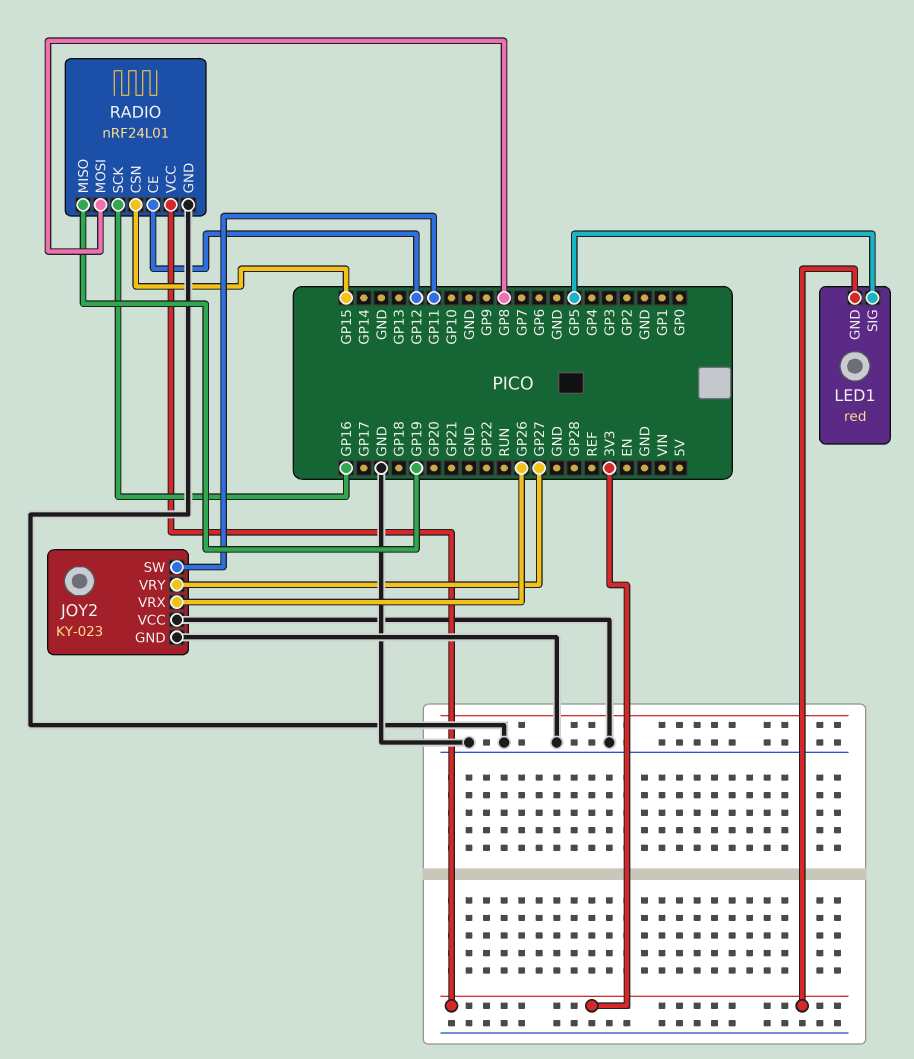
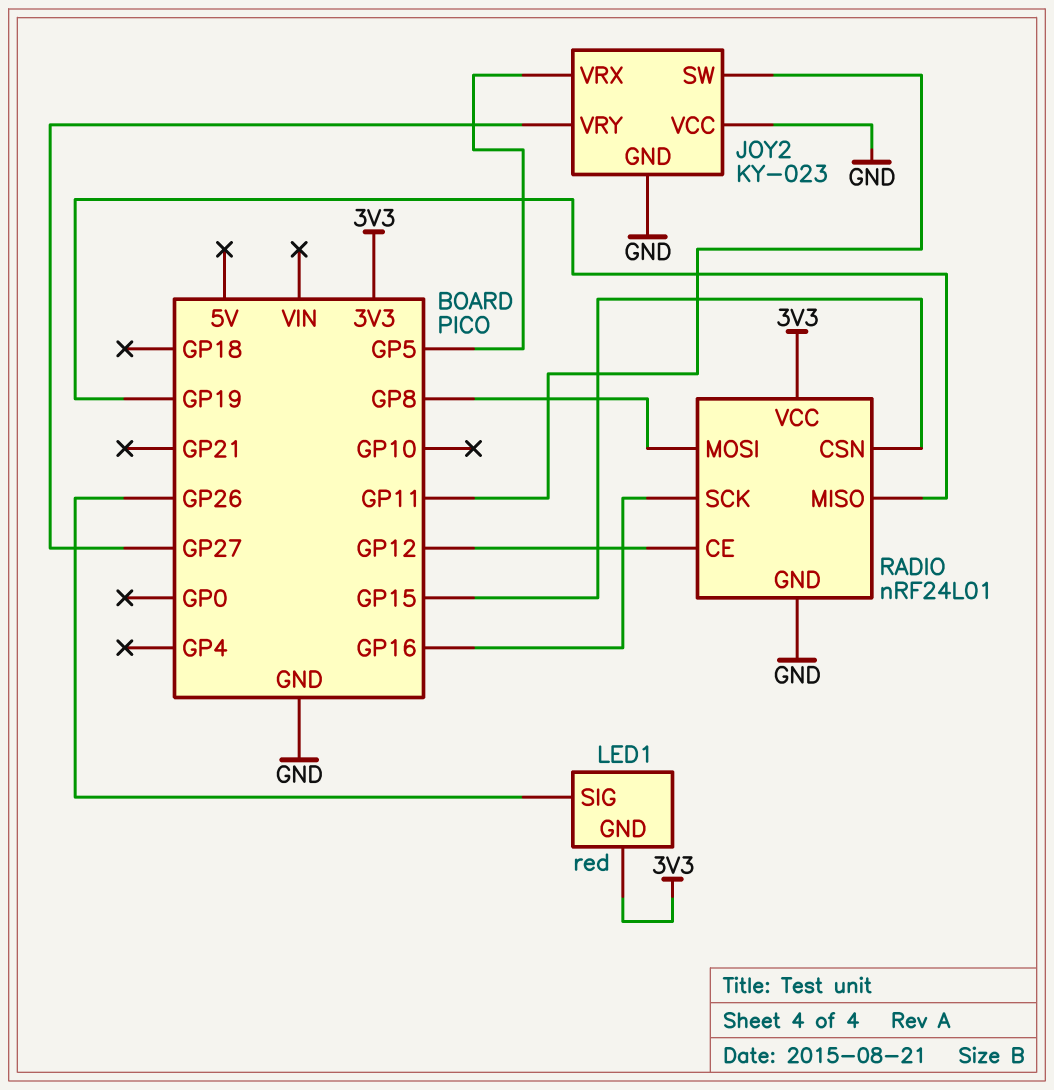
JOY2 pin VRX: GP26 -> GP5
LED1 pin SIG: GP5 -> GP26

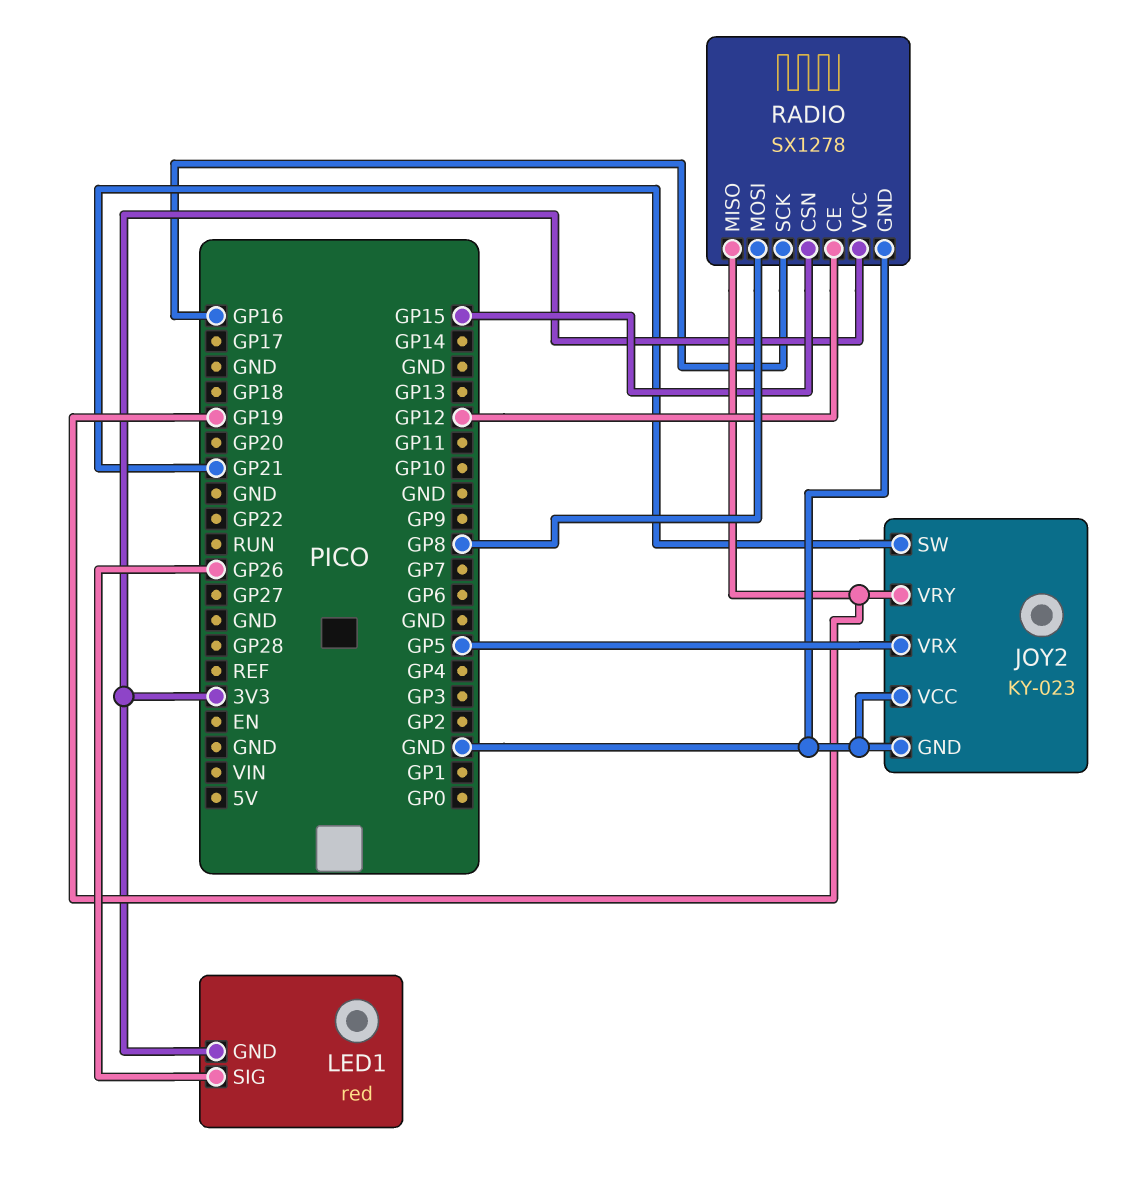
JOY2 pin SW: GP11 -> GP21
JOY2 pin VRY: GP27 -> GP19
RADIO: nRF24L01 -> SX1278

